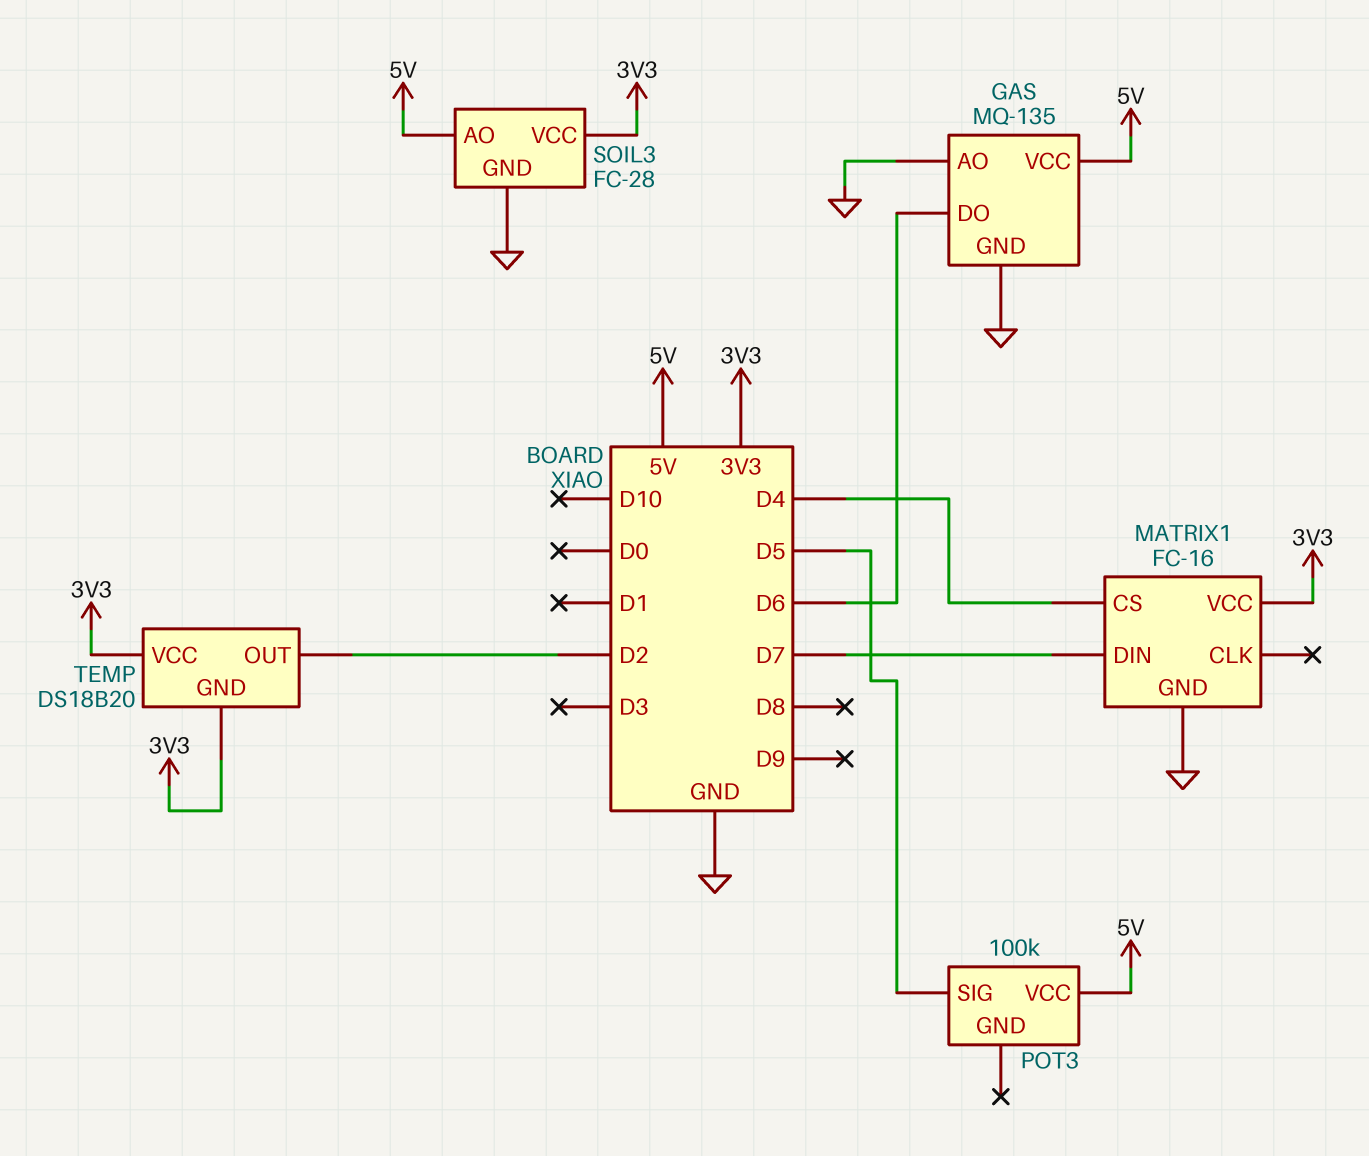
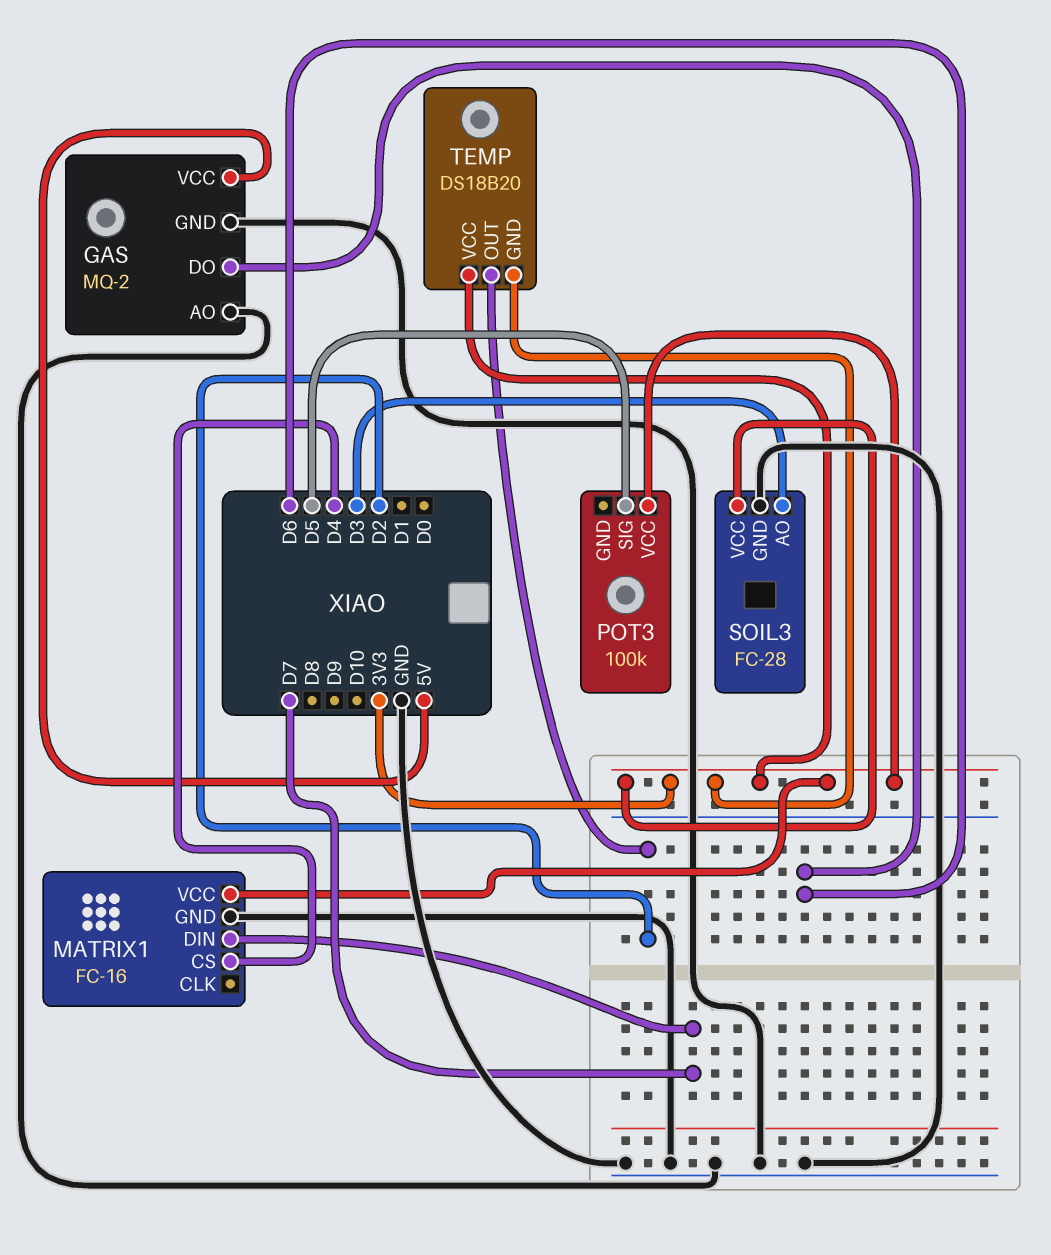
GAS: MQ-135 -> MQ-2
POT3 pin VCC: 5V -> 3V3
SOIL3 pin AO: 5V -> D3

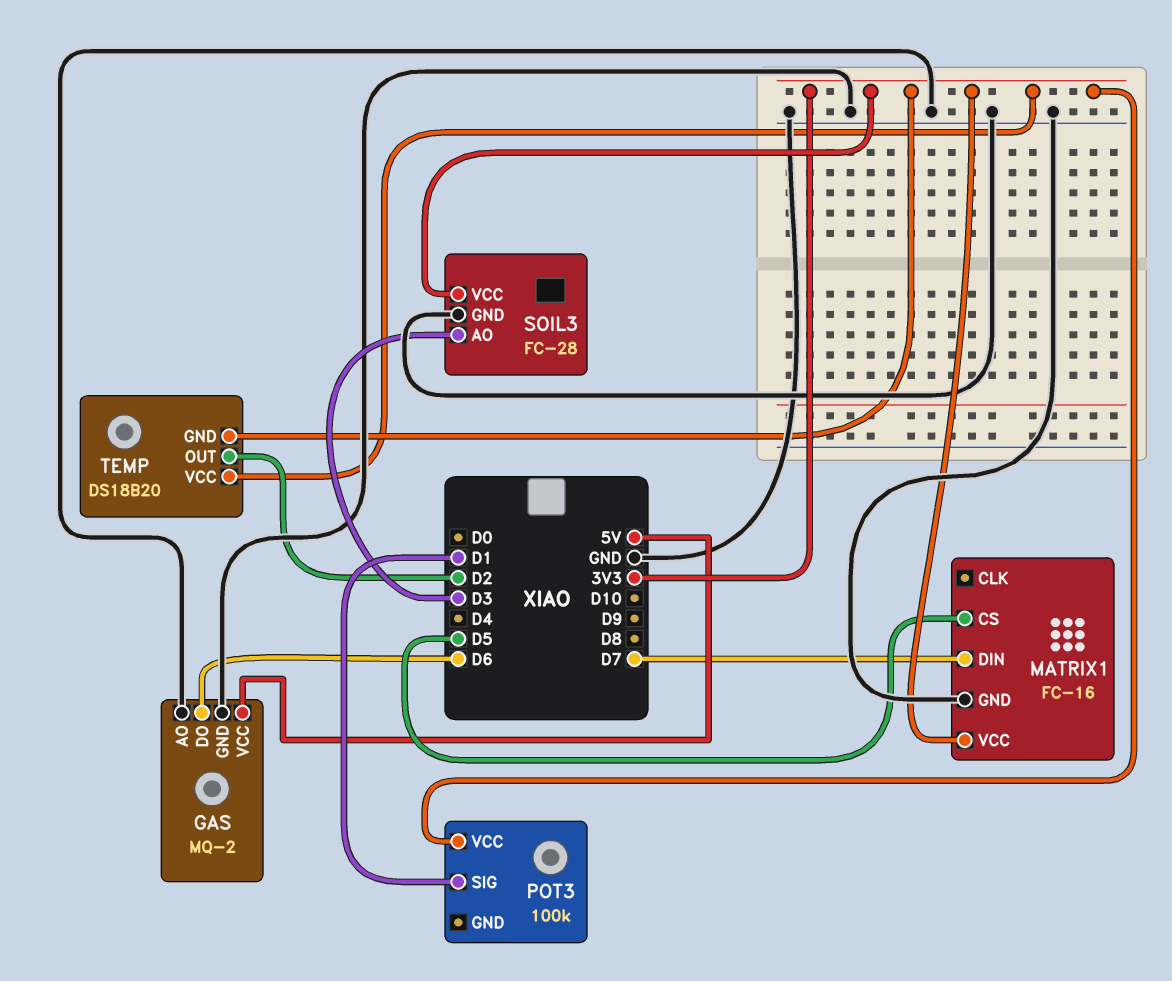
MATRIX1 pin CS: D4 -> D5
POT3 pin SIG: D5 -> D1

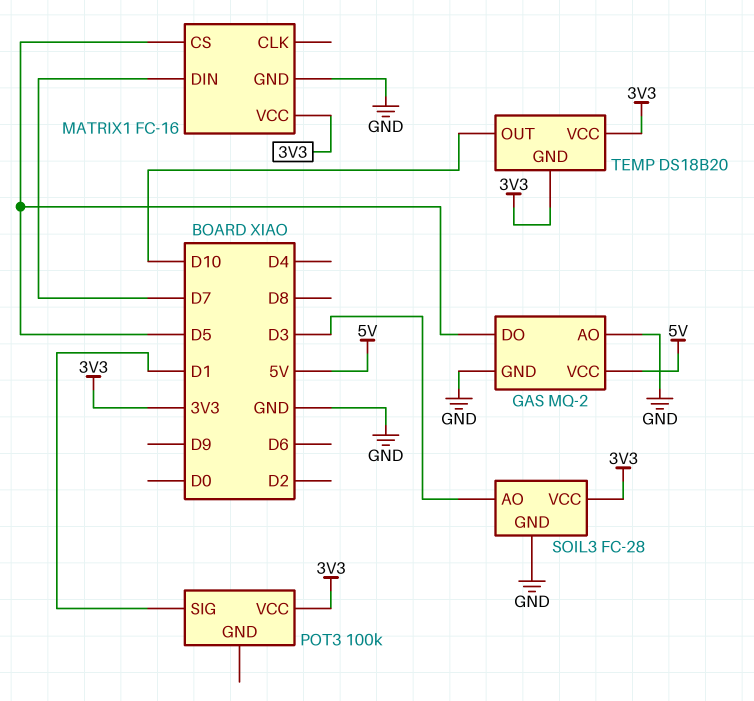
GAS pin DO: D6 -> D5
TEMP pin OUT: D2 -> D10

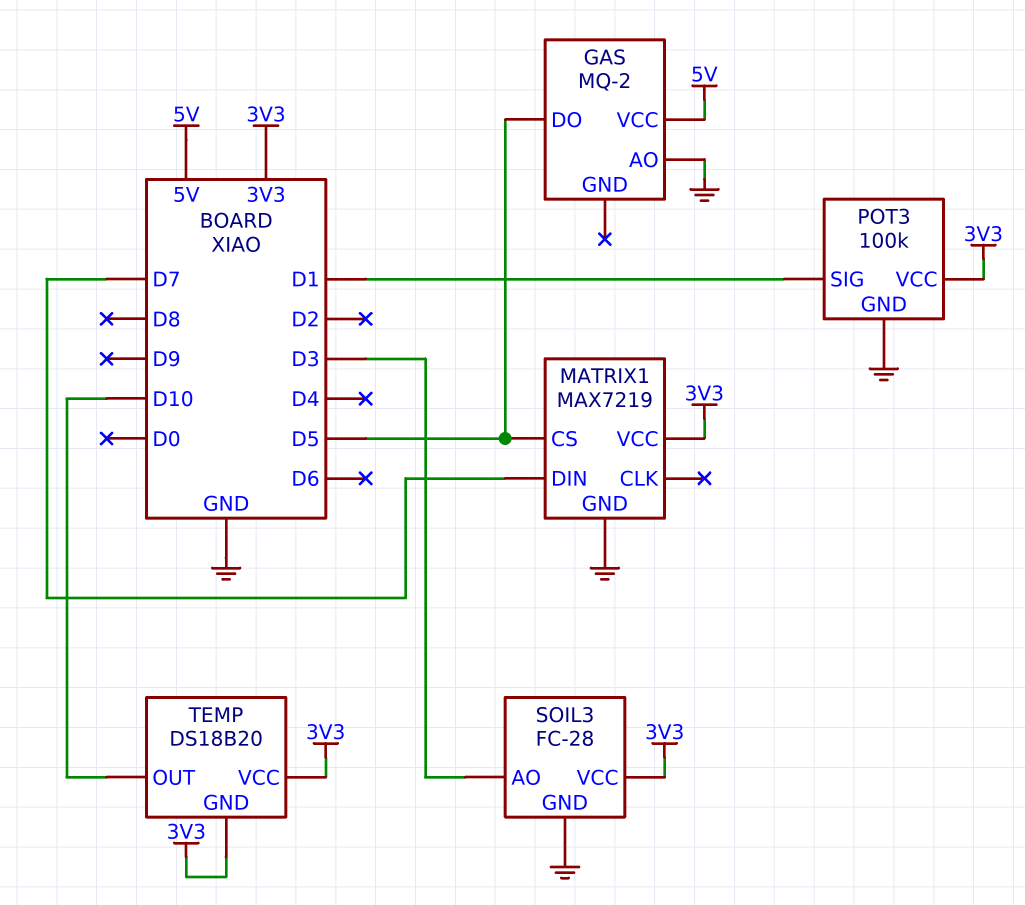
GAS pin GND: GND -> none
MATRIX1: FC-16 -> MAX7219
POT3 pin GND: none -> GND

